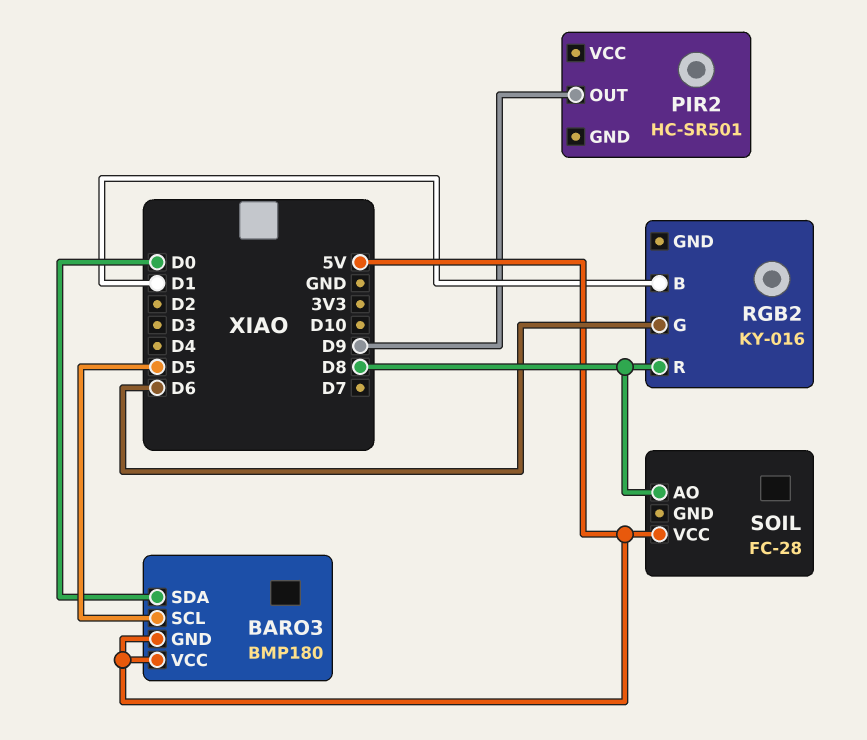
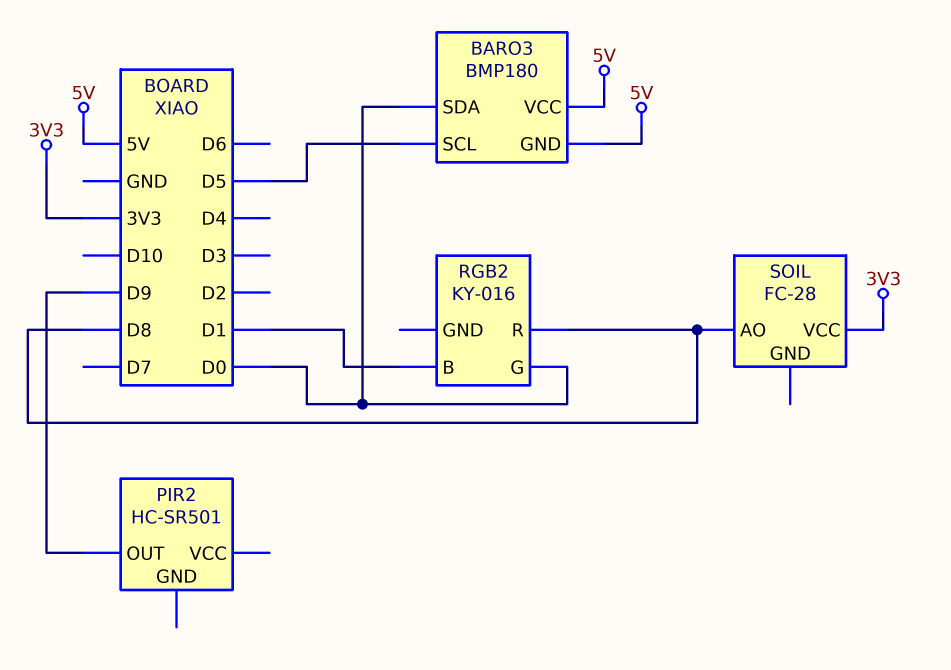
RGB2 pin G: D6 -> D0
SOIL pin VCC: 5V -> 3V3

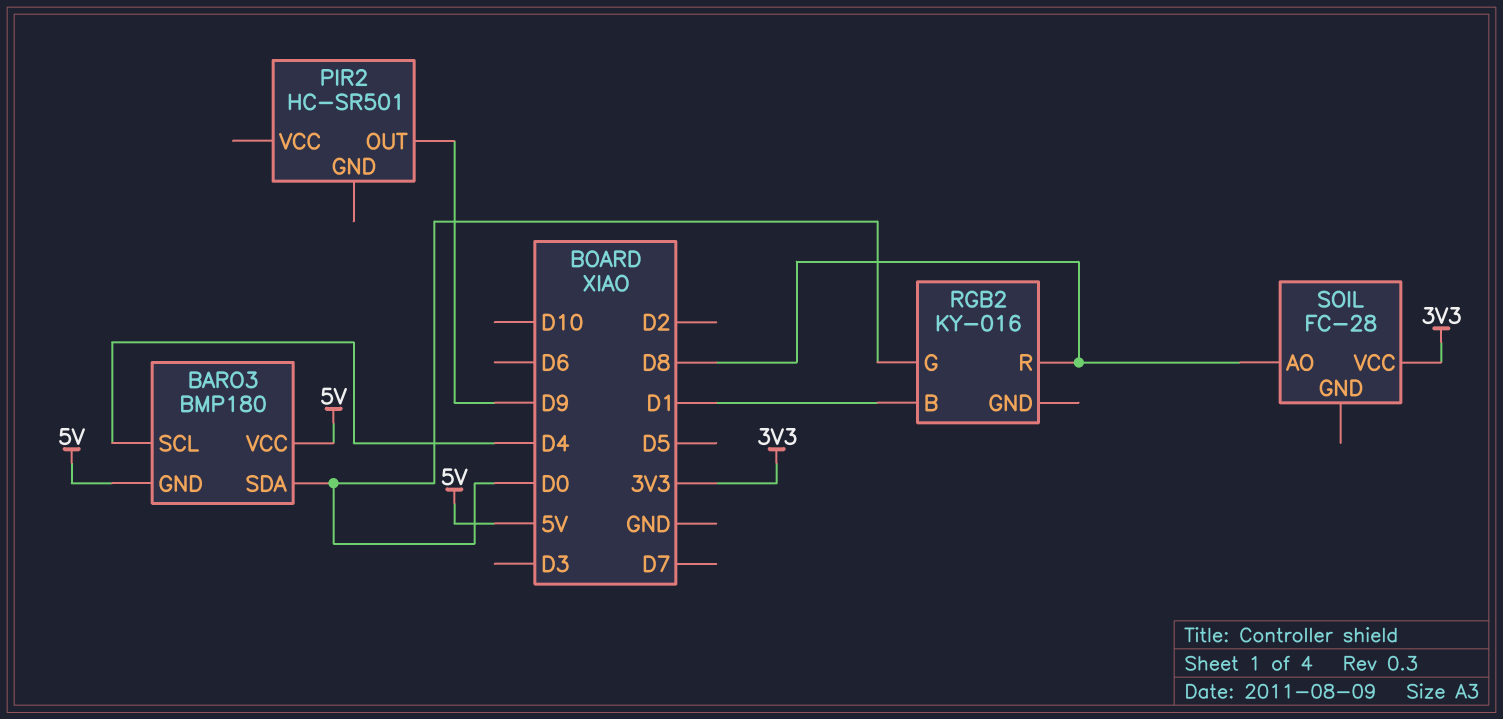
BARO3 pin SCL: D5 -> D4

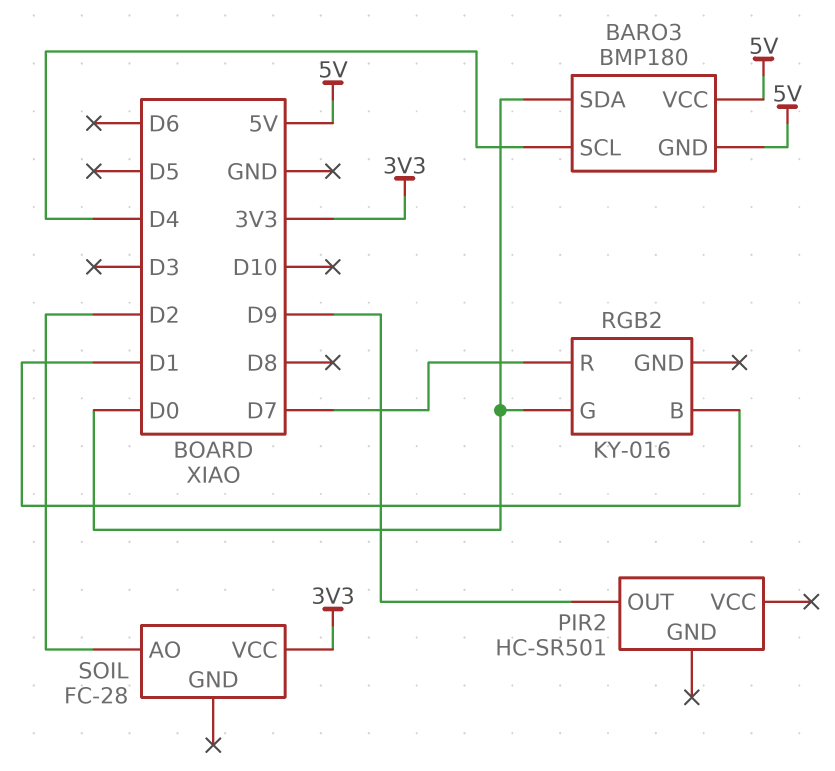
RGB2 pin R: D8 -> D7
SOIL pin AO: D8 -> D2

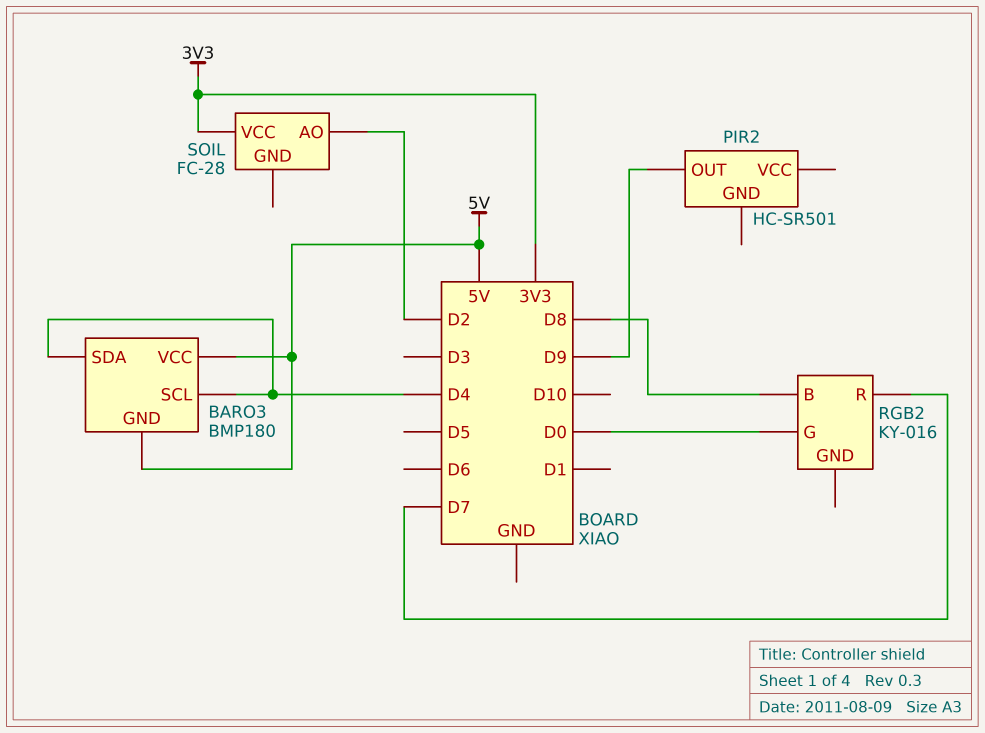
BARO3 pin SDA: D0 -> D4
RGB2 pin B: D1 -> D8

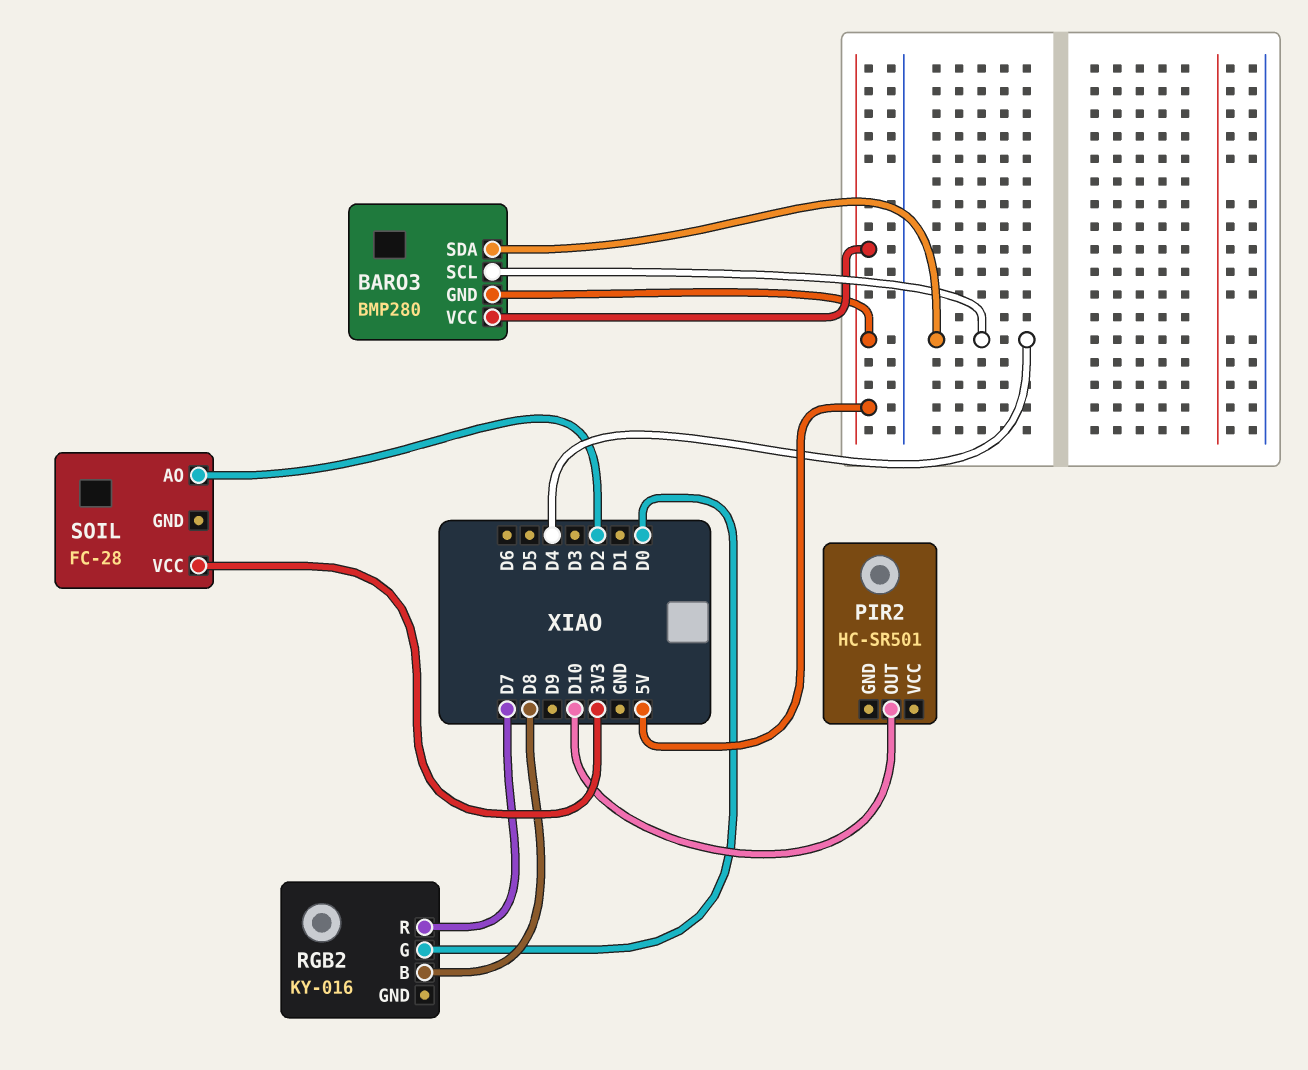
BARO3: BMP180 -> BMP280
PIR2 pin OUT: D9 -> D10

